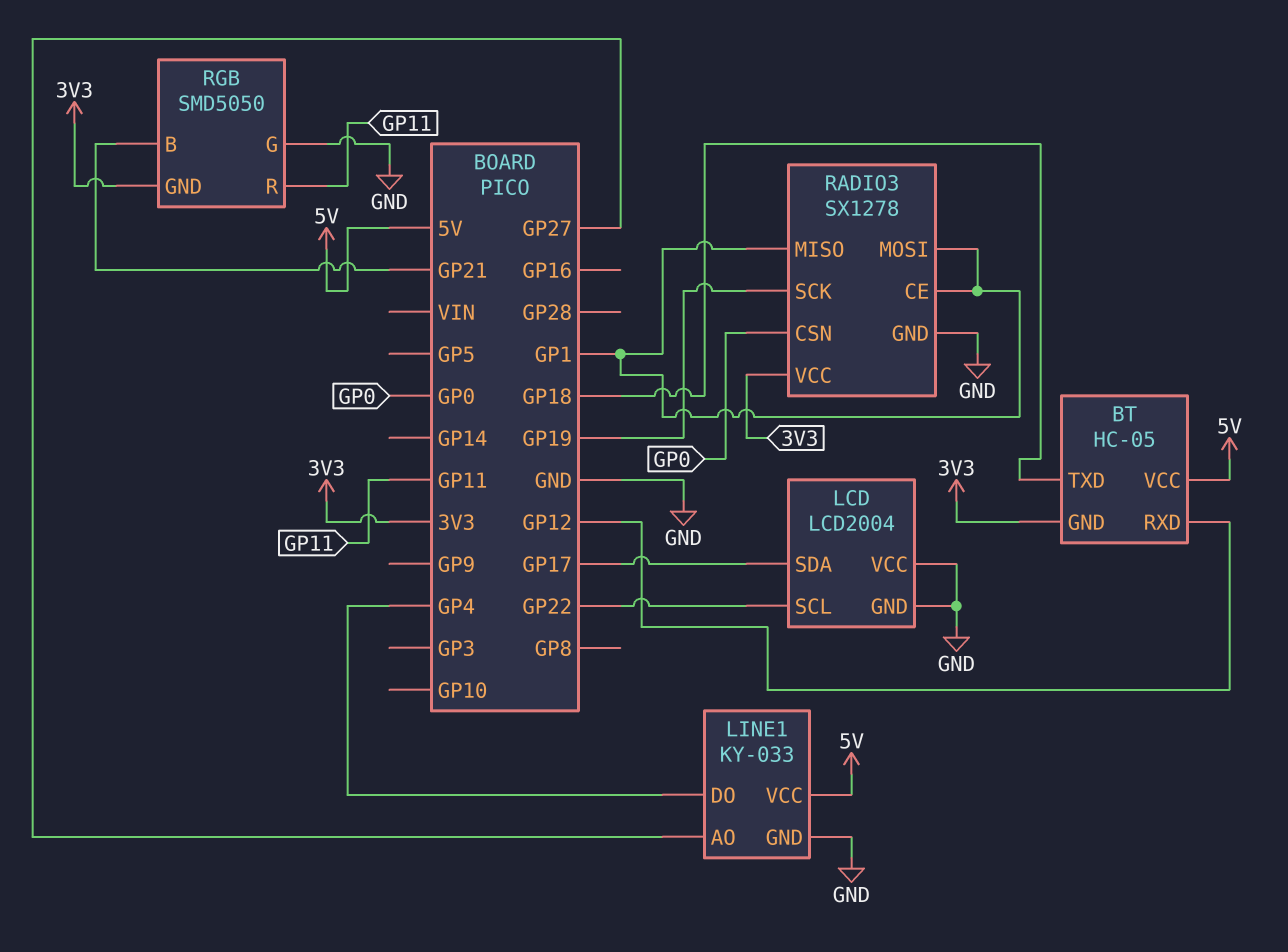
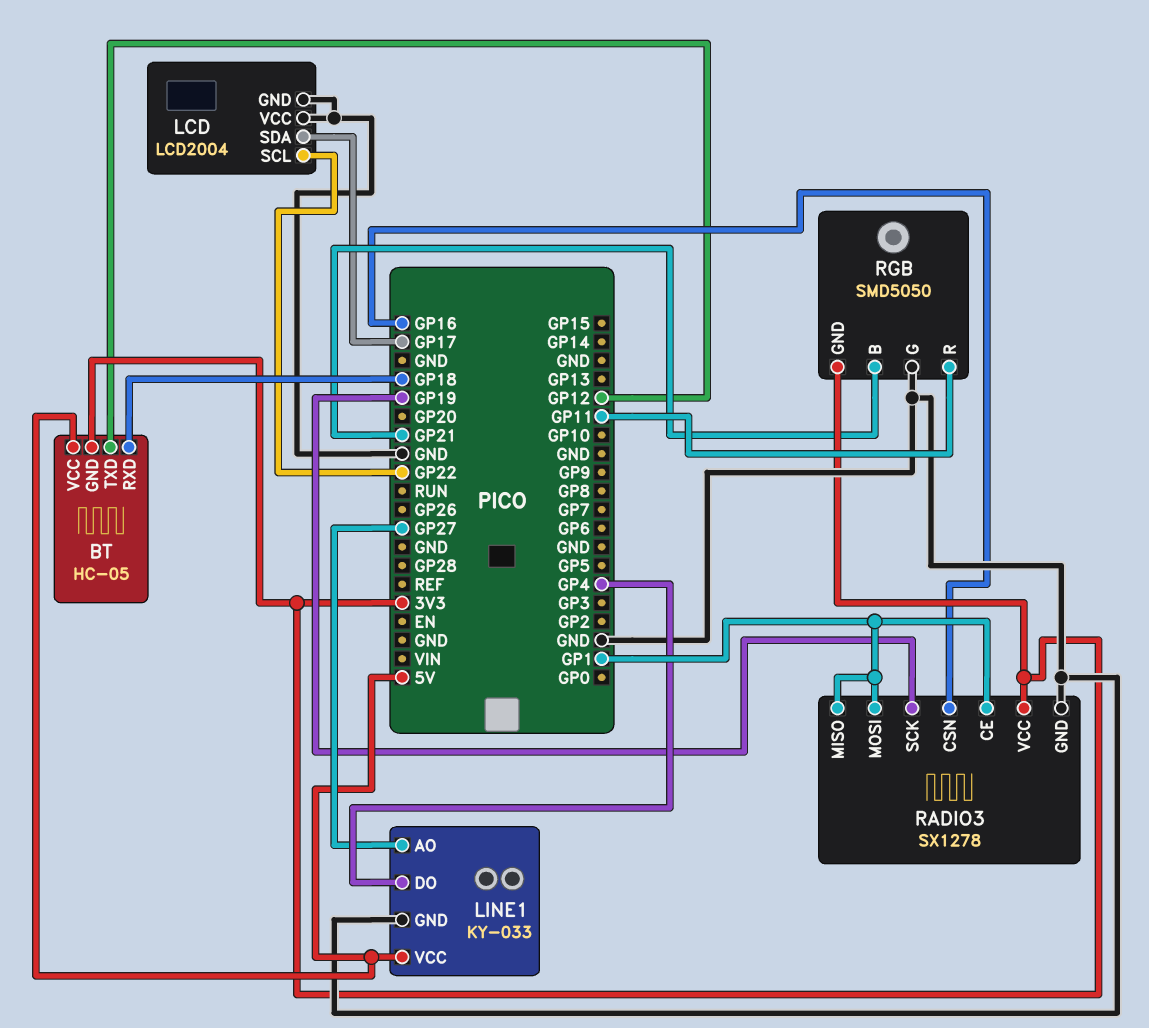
BT pin RXD: GP12 -> GP18
BT pin TXD: GP18 -> GP12
RADIO3 pin CSN: GP0 -> GP16

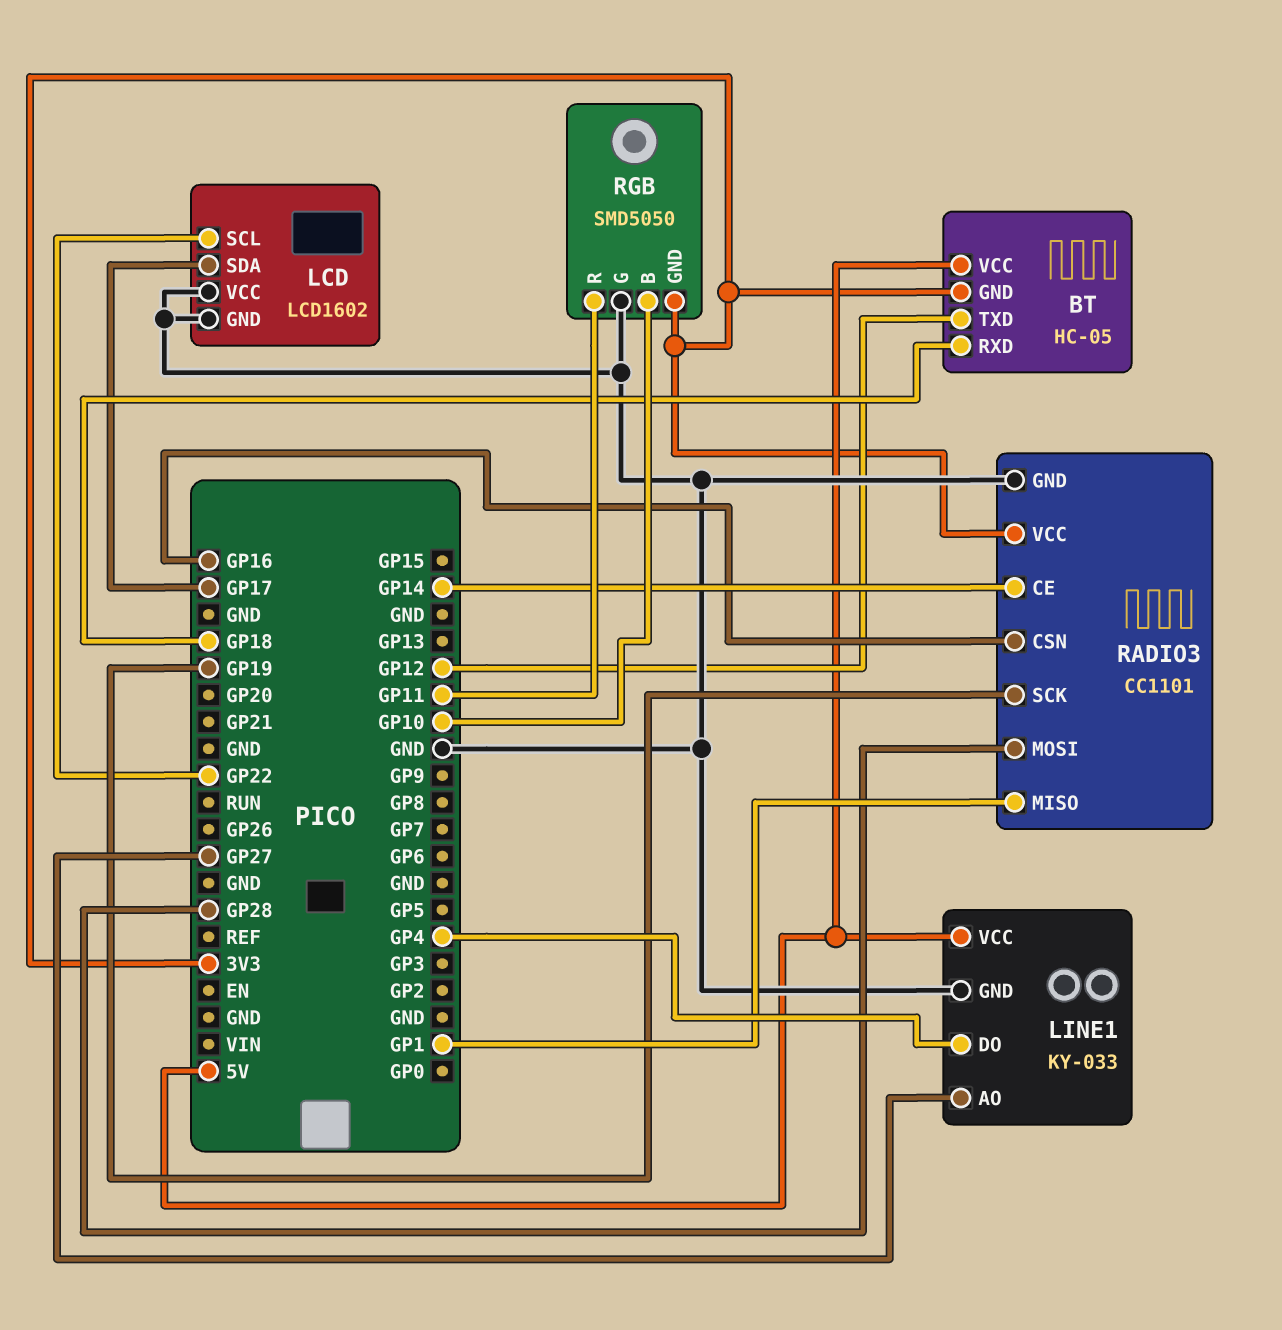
LCD: LCD2004 -> LCD1602
RADIO3: SX1278 -> CC1101
RADIO3 pin CE: GP1 -> GP14
RADIO3 pin MOSI: GP1 -> GP28
RGB pin B: GP21 -> GP10

